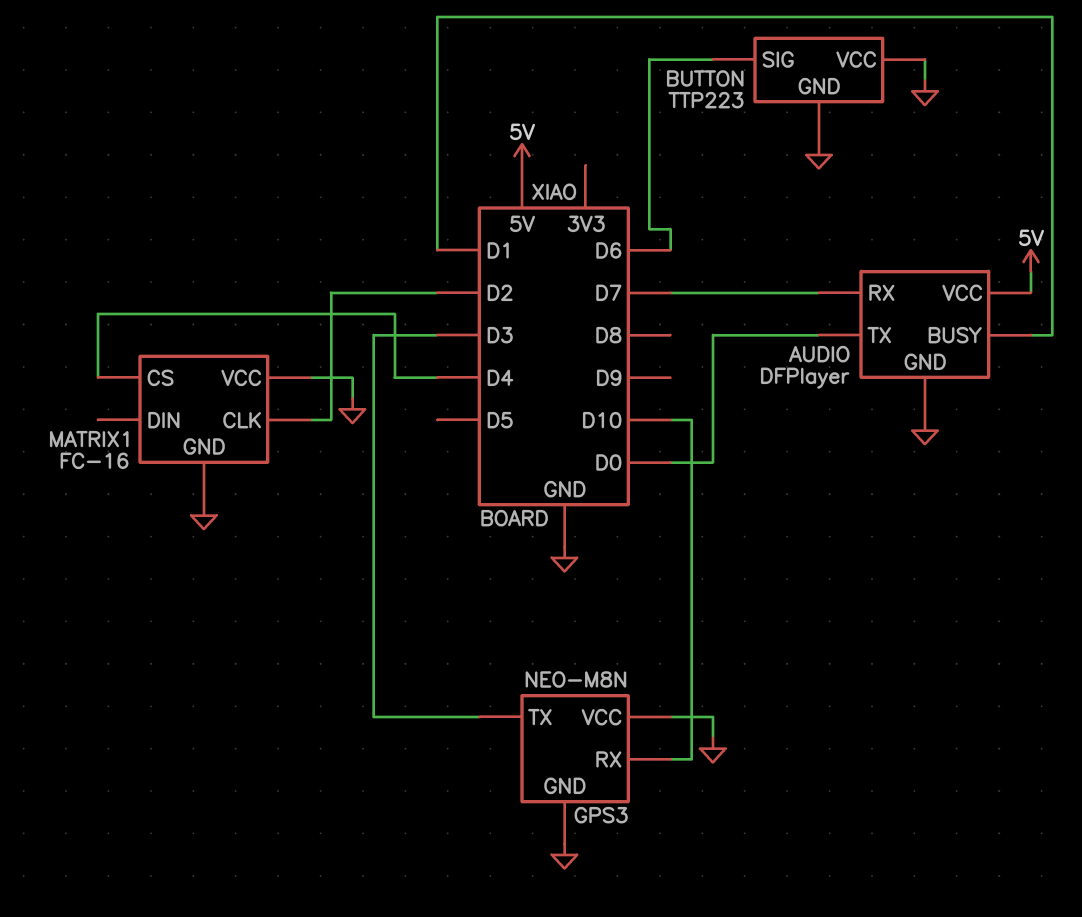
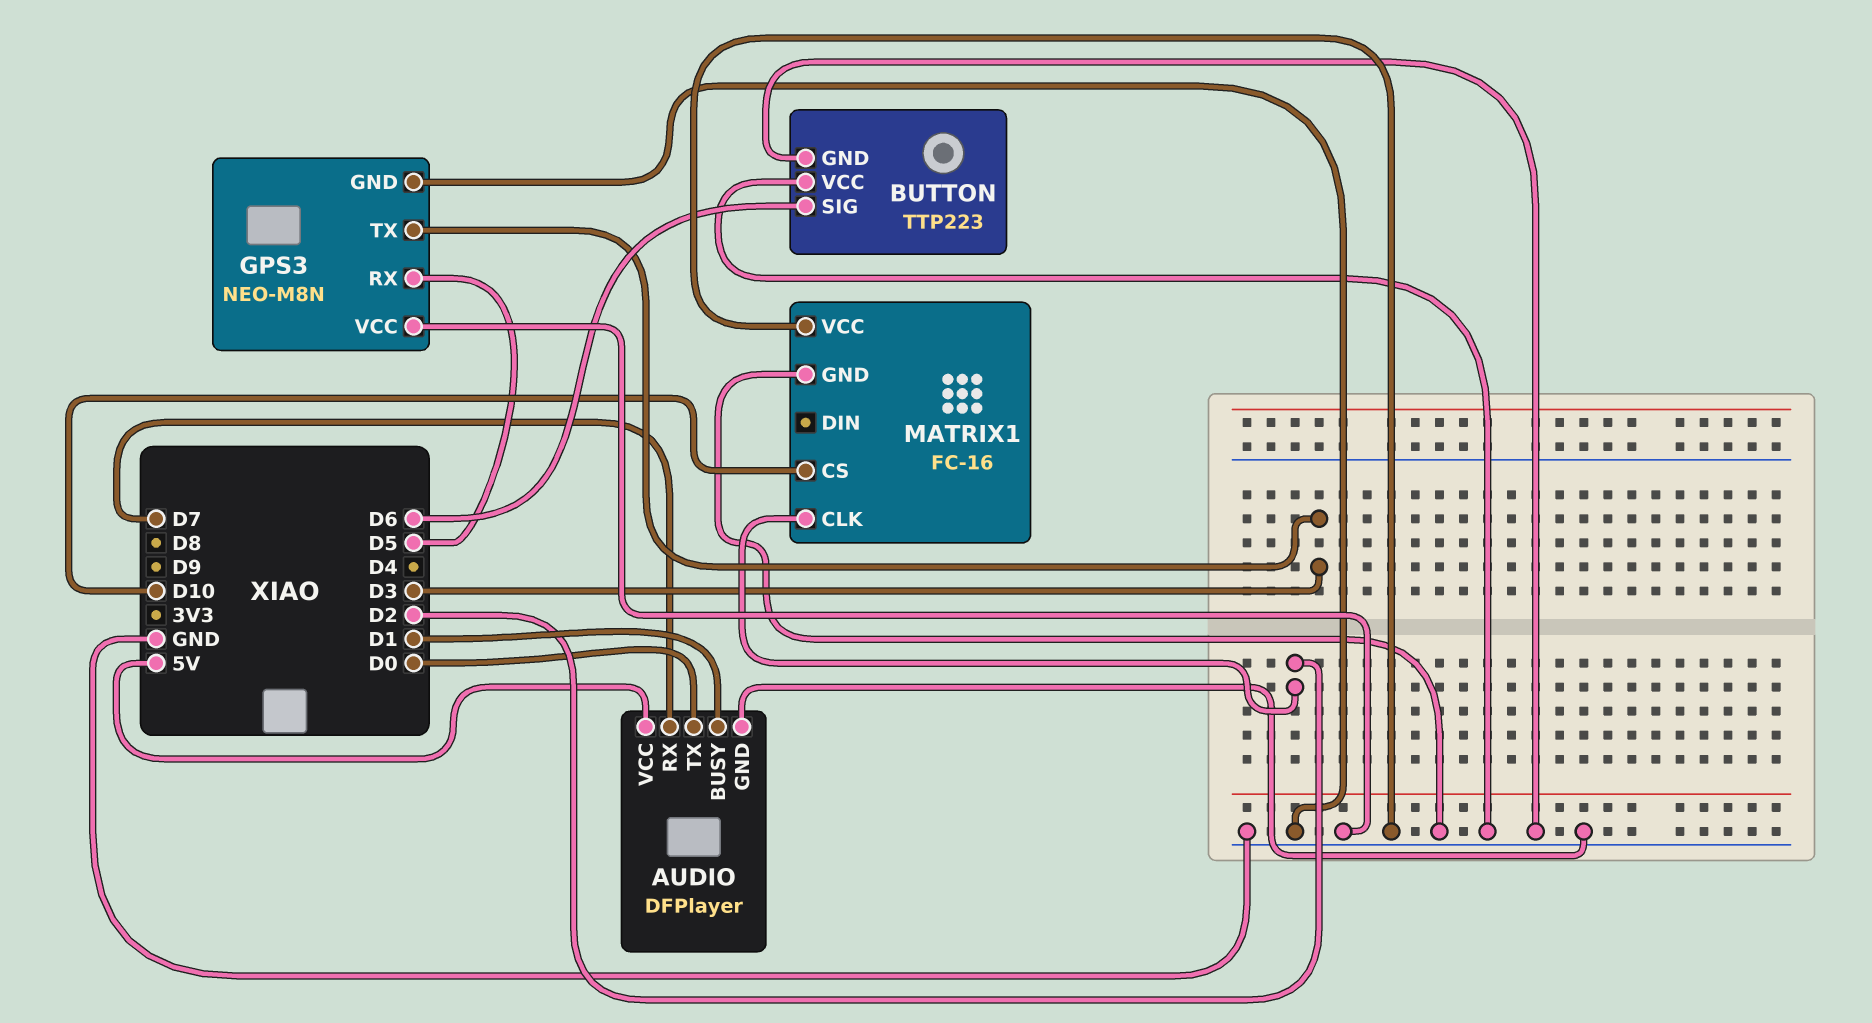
GPS3 pin RX: D10 -> D5
MATRIX1 pin CS: D4 -> D10

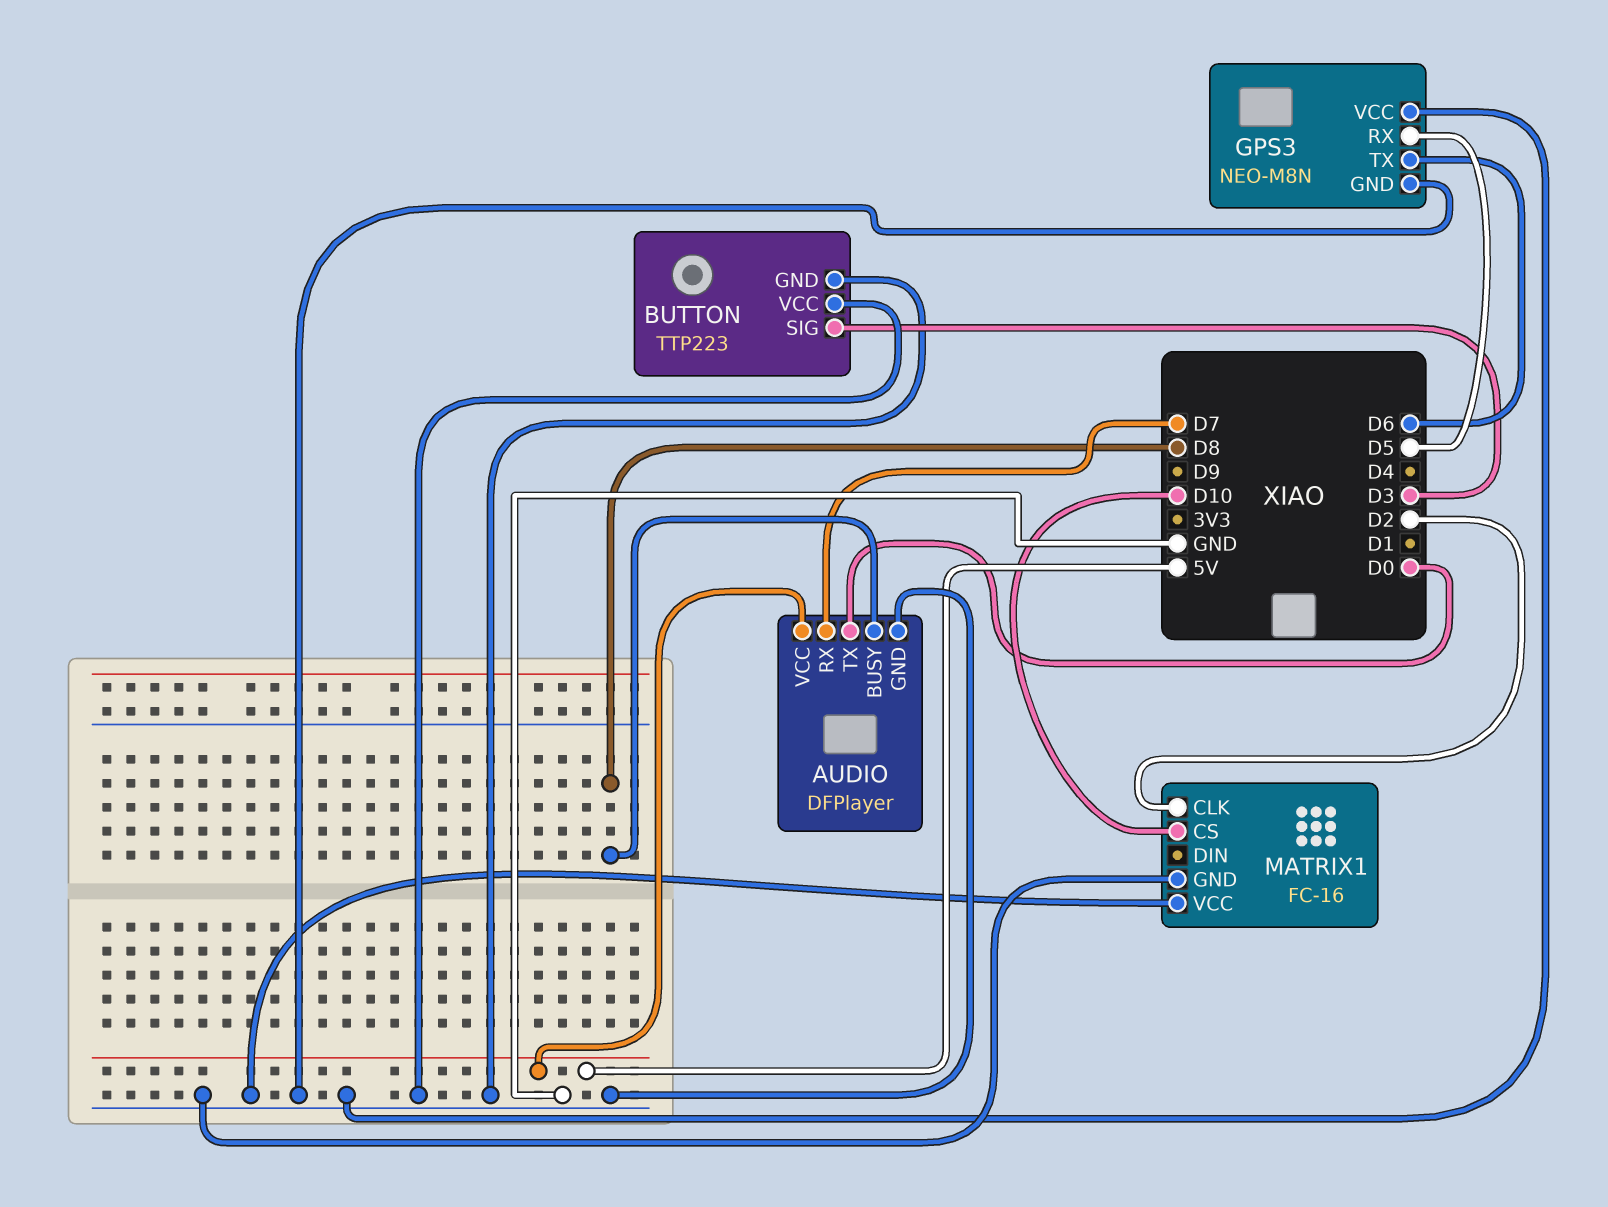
AUDIO pin BUSY: D1 -> D8
BUTTON pin SIG: D6 -> D3
GPS3 pin TX: D3 -> D6

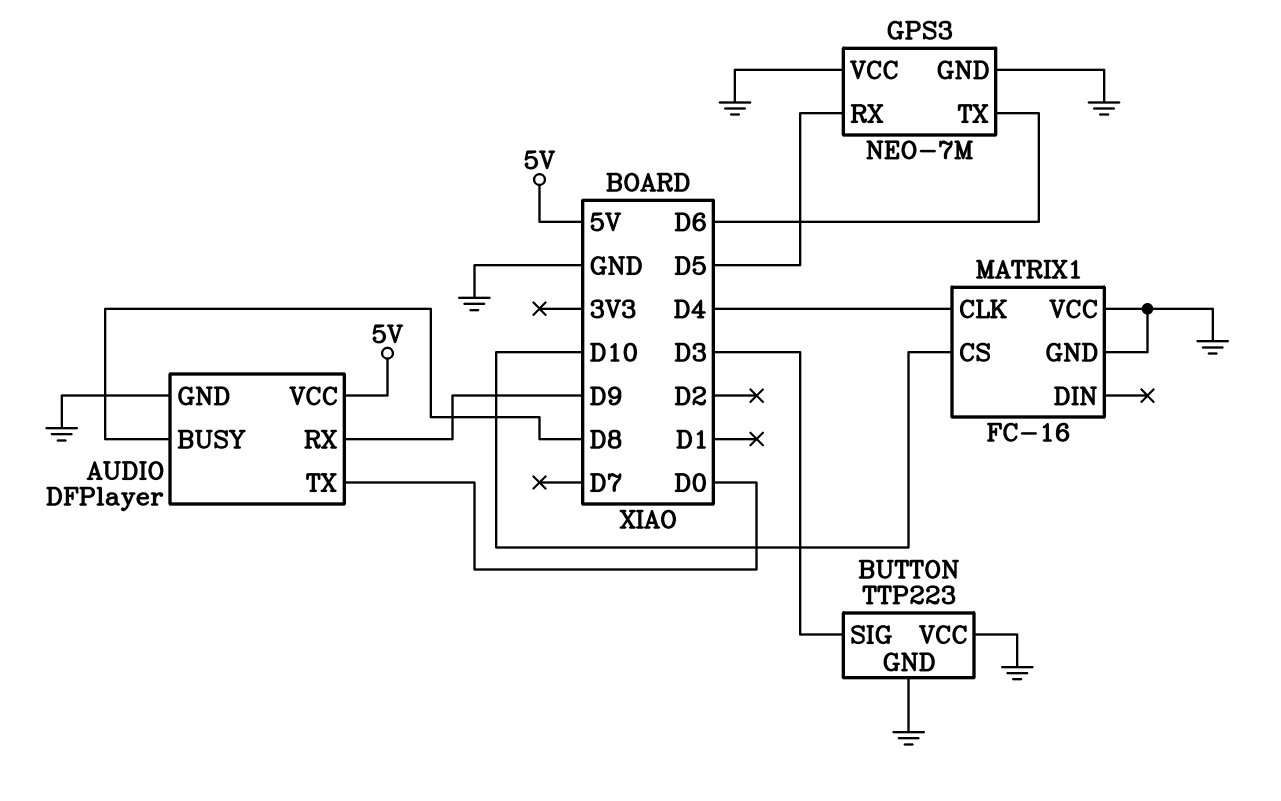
AUDIO pin RX: D7 -> D9
GPS3: NEO-M8N -> NEO-7M
MATRIX1 pin CLK: D2 -> D4

